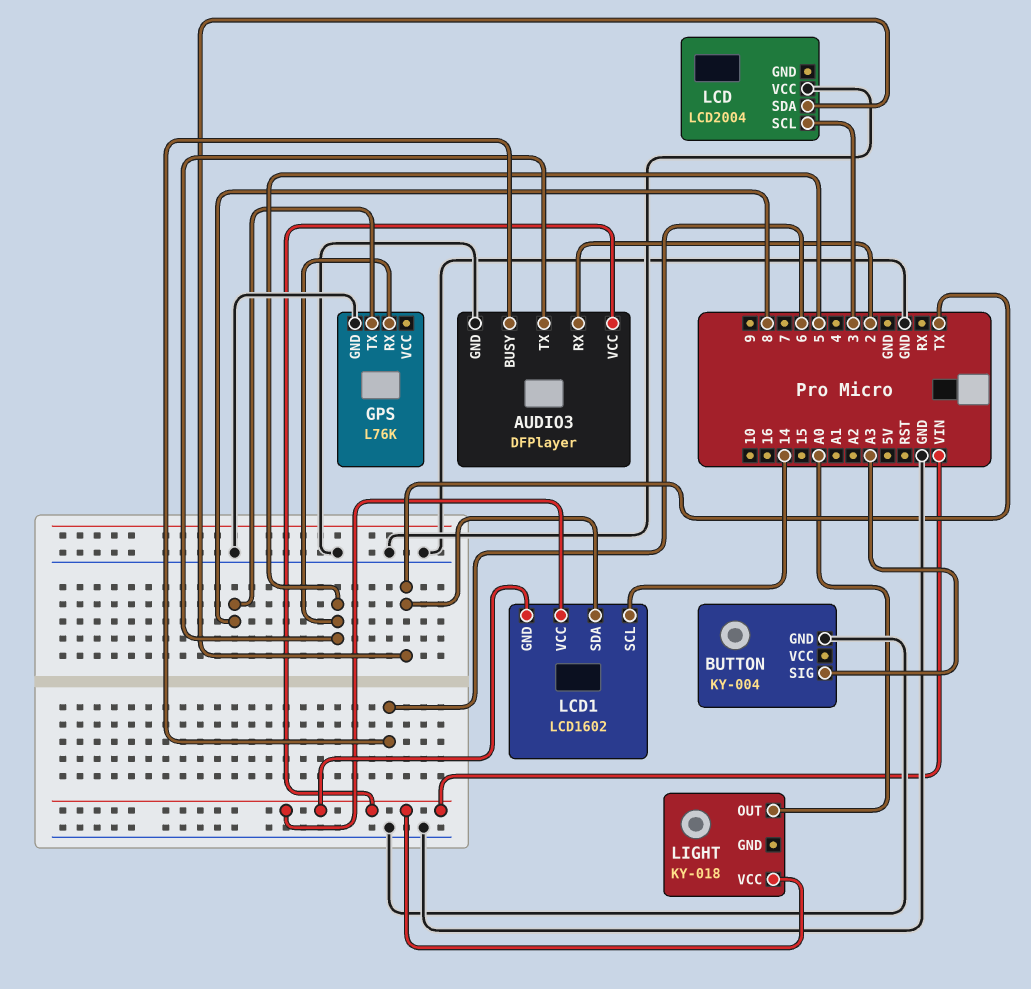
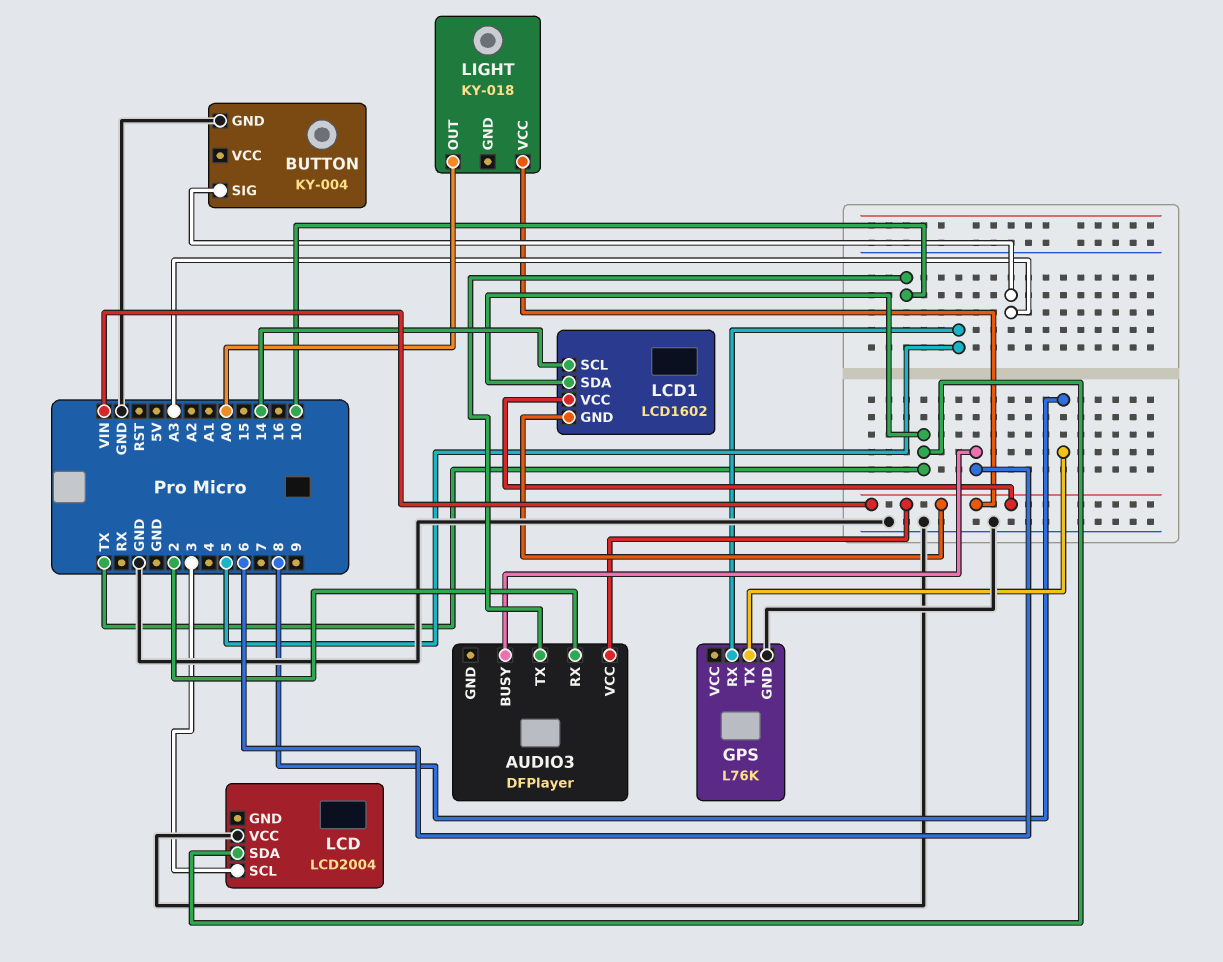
AUDIO3 pin GND: GND -> none
AUDIO3 pin TX: 5 -> 10

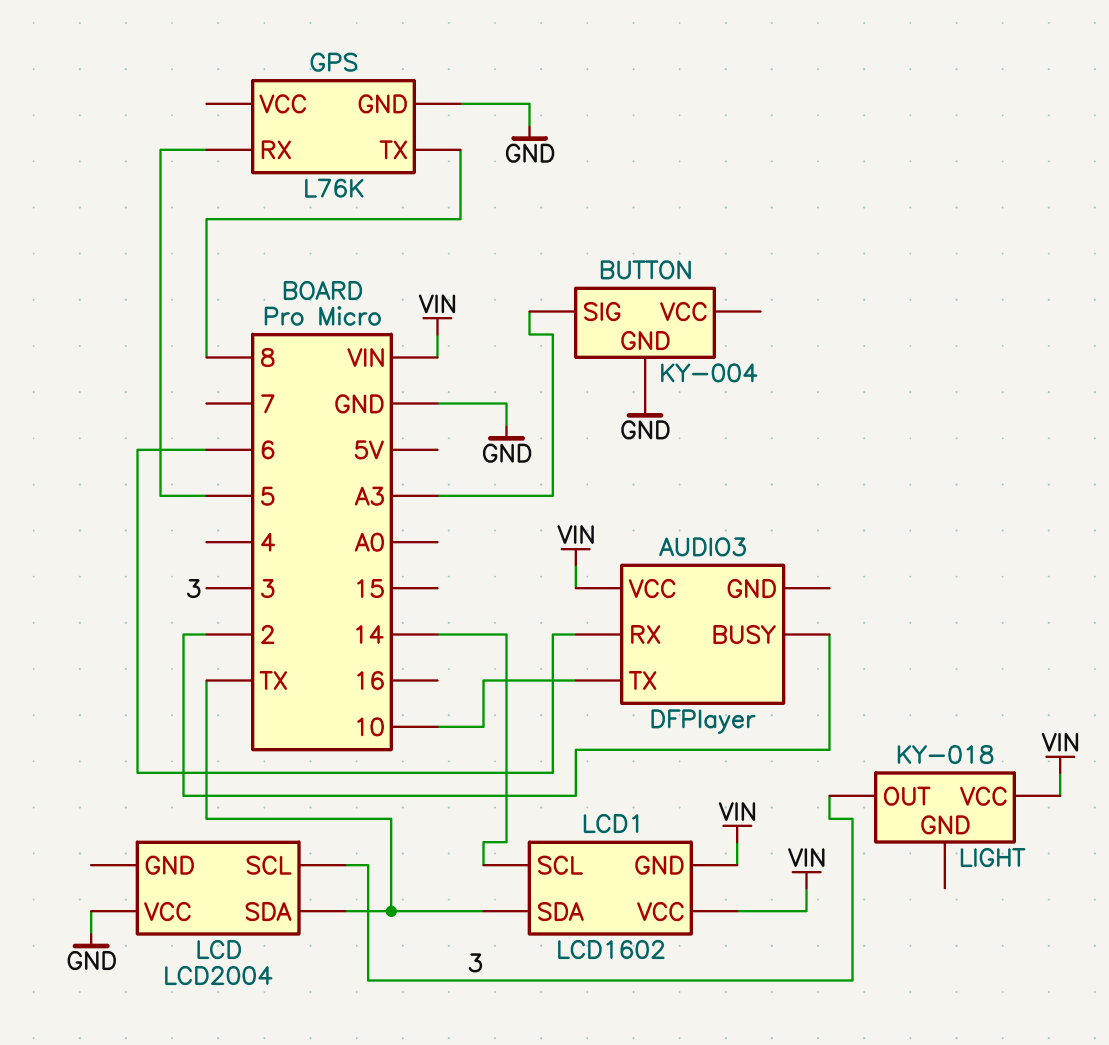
AUDIO3 pin BUSY: 6 -> 2
AUDIO3 pin RX: 2 -> 6
LIGHT pin OUT: A0 -> 3

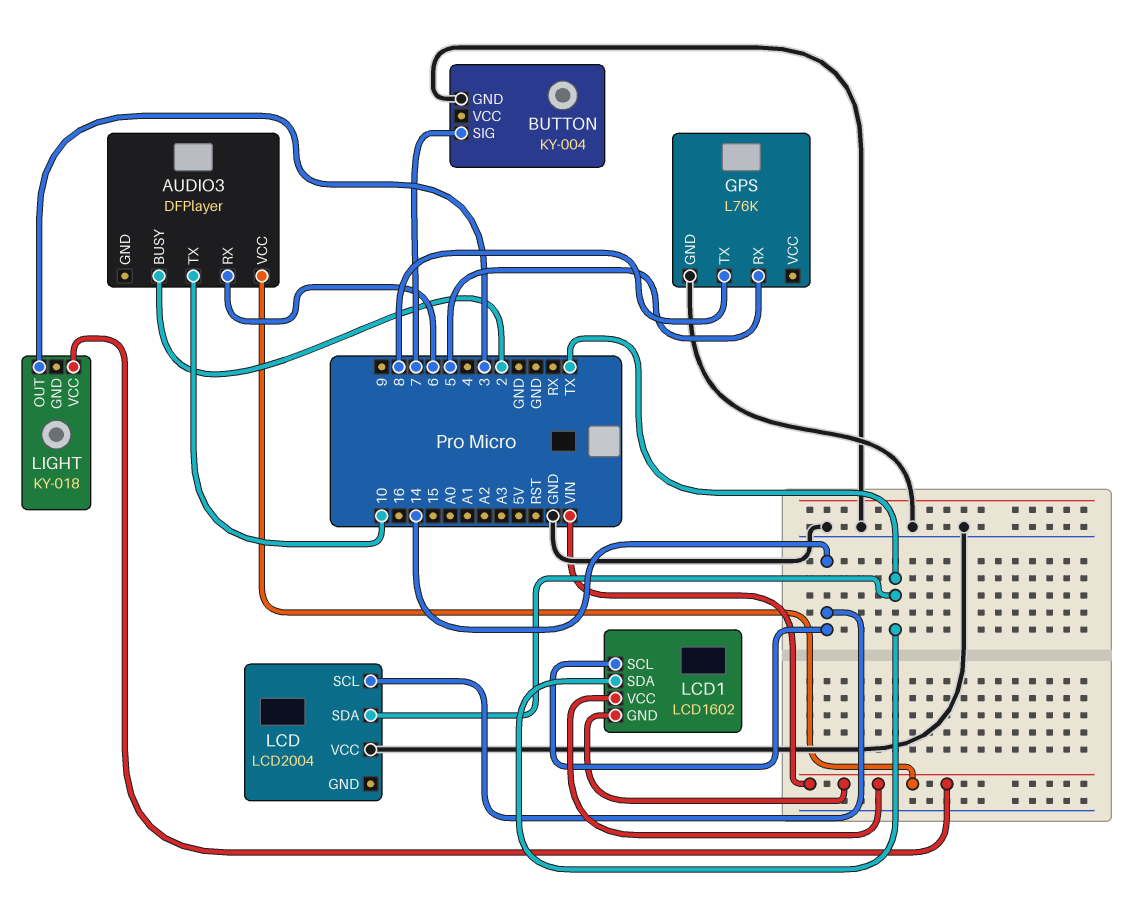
BUTTON pin SIG: A3 -> 7
LCD pin SCL: 3 -> 14

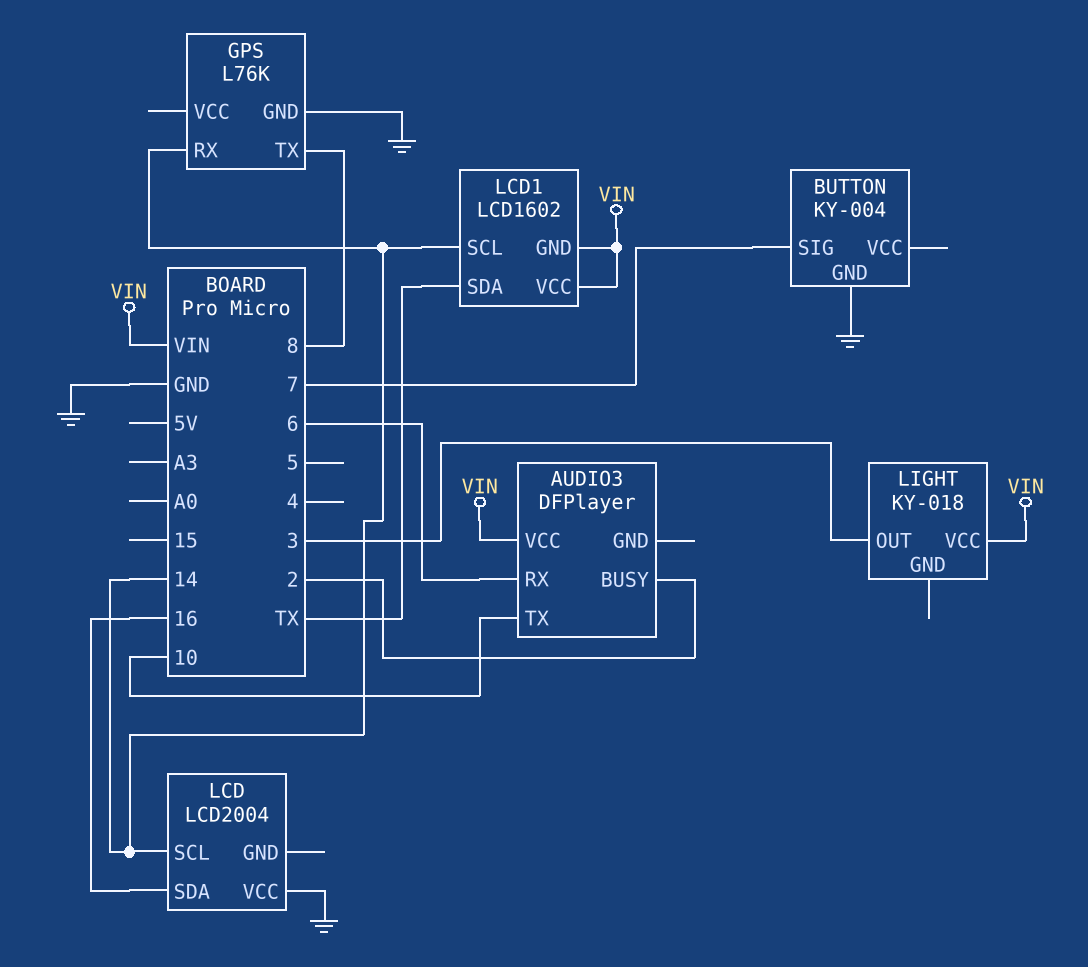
GPS pin RX: 5 -> 14
LCD pin SDA: TX -> 16

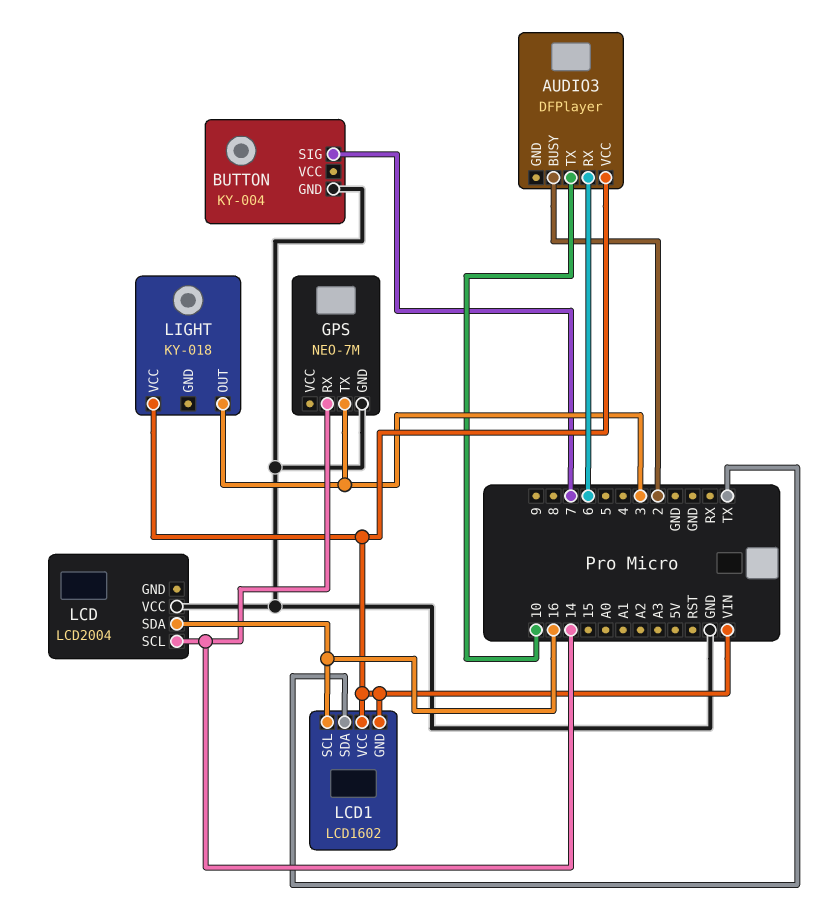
GPS: L76K -> NEO-7M
GPS pin TX: 8 -> 3
LCD1 pin SCL: 14 -> 16

